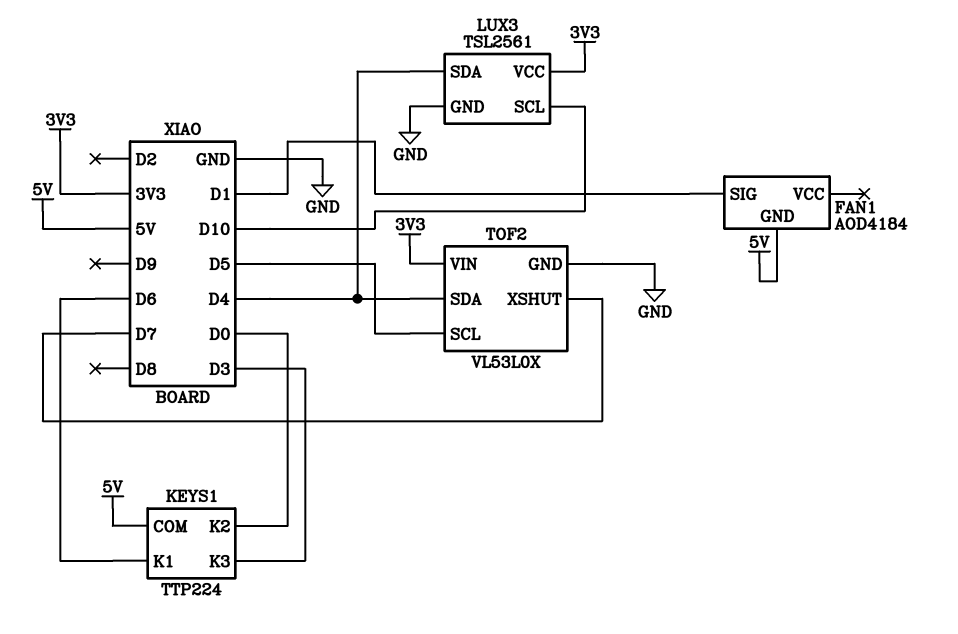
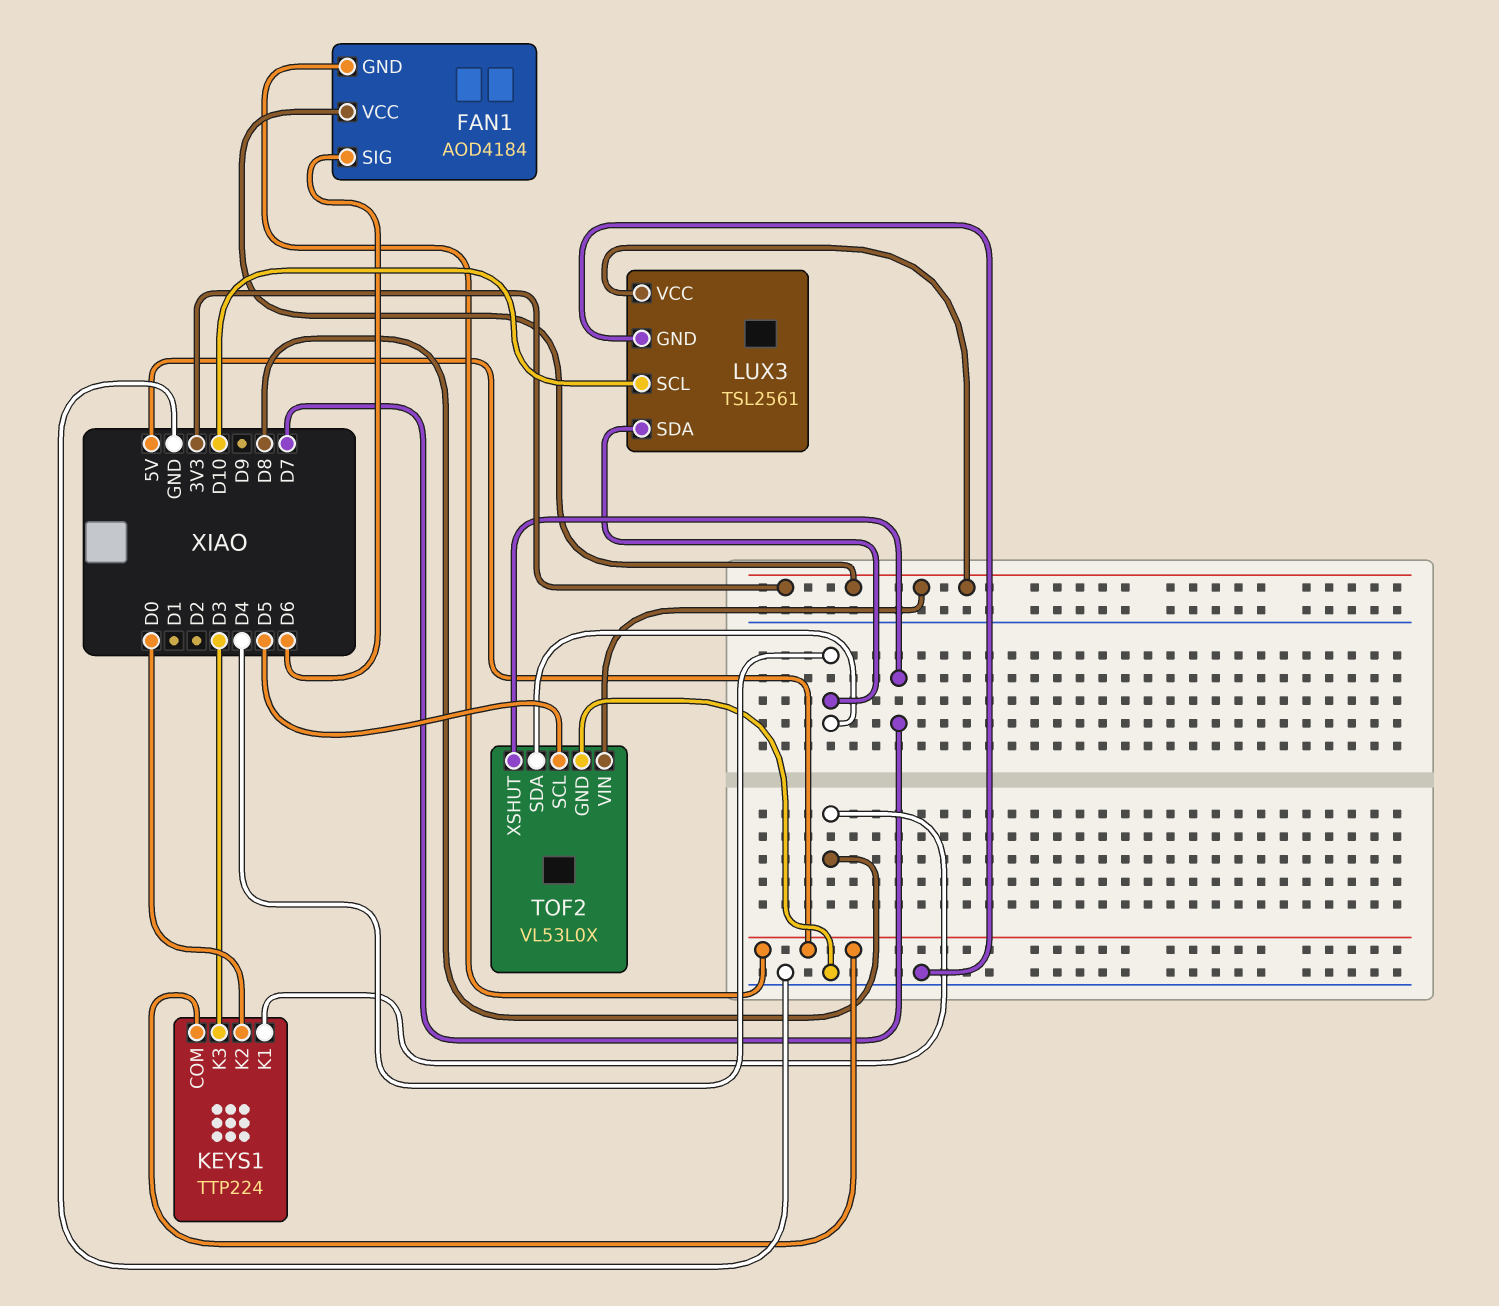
FAN1 pin SIG: D1 -> D6
FAN1 pin VCC: none -> 3V3
KEYS1 pin K1: D6 -> D8

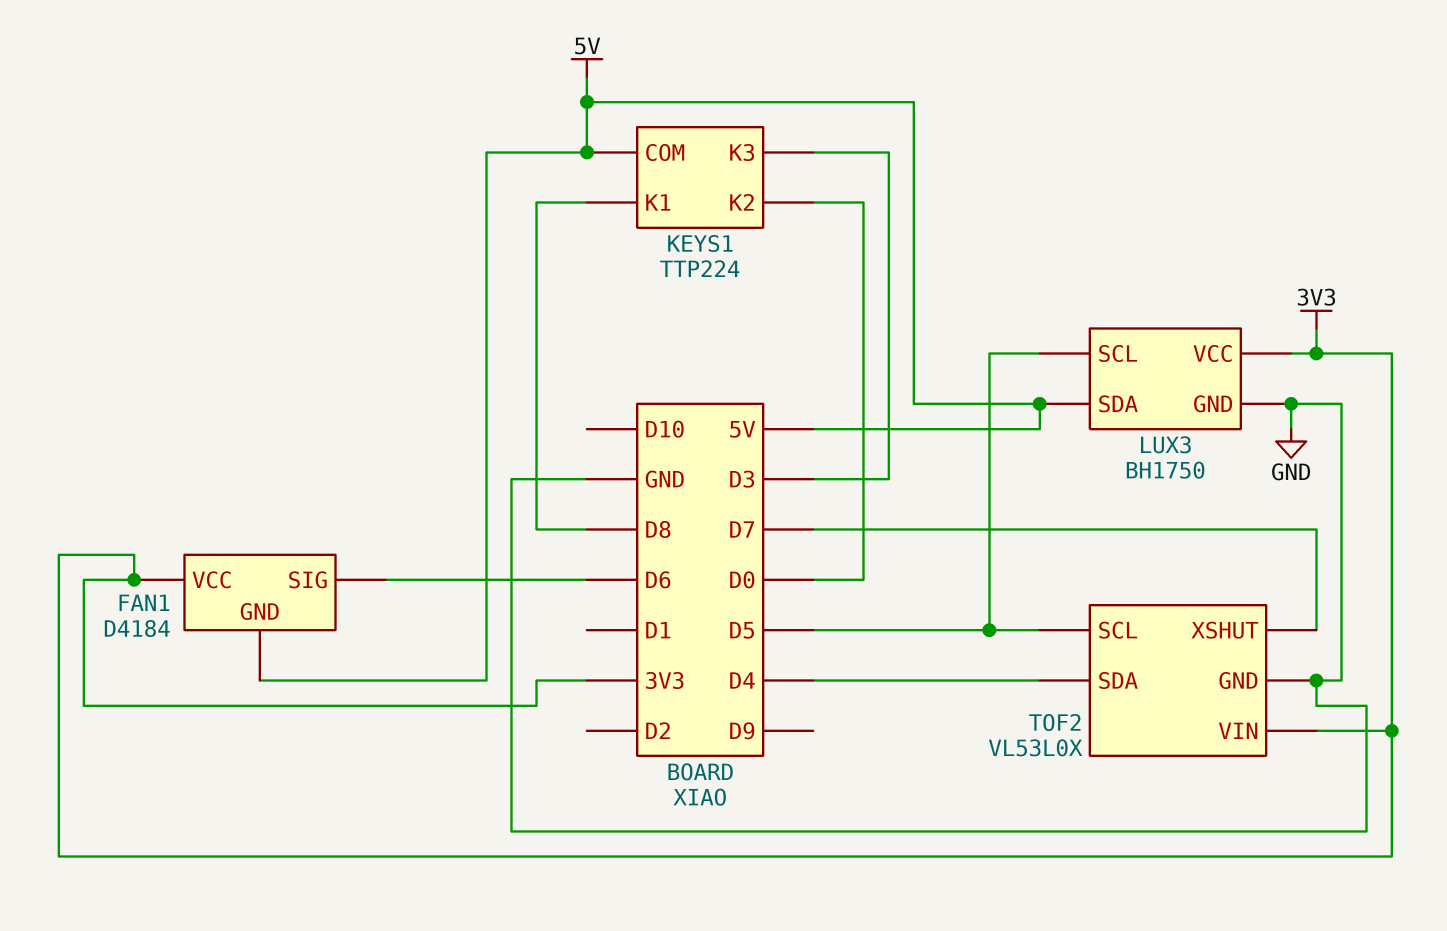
FAN1: AOD4184 -> D4184
LUX3: TSL2561 -> BH1750
LUX3 pin SCL: D10 -> D5
LUX3 pin SDA: D4 -> 5V

